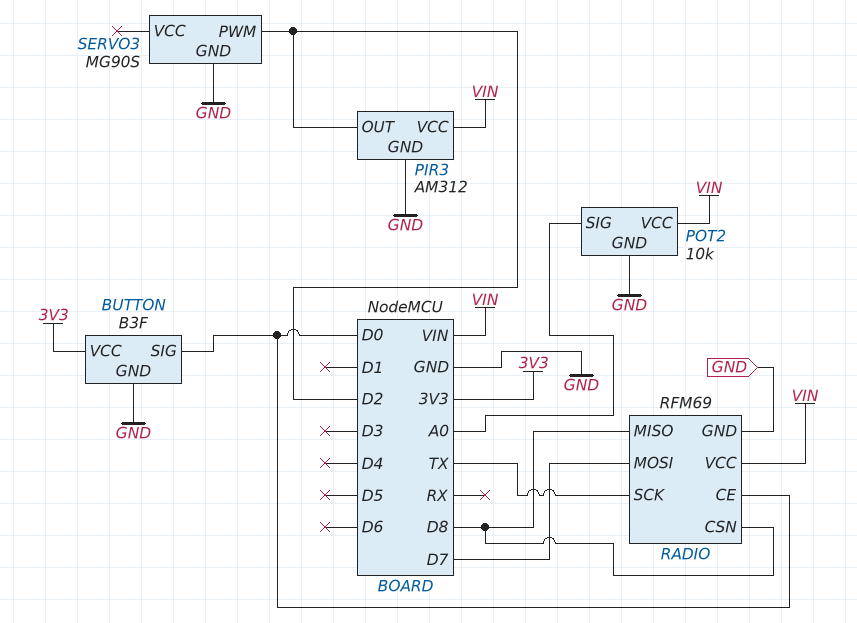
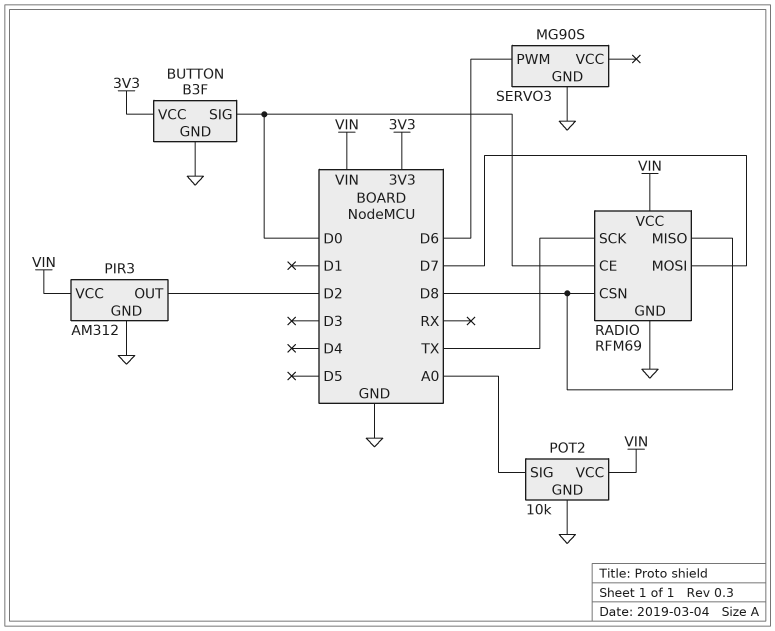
SERVO3 pin PWM: D2 -> D6

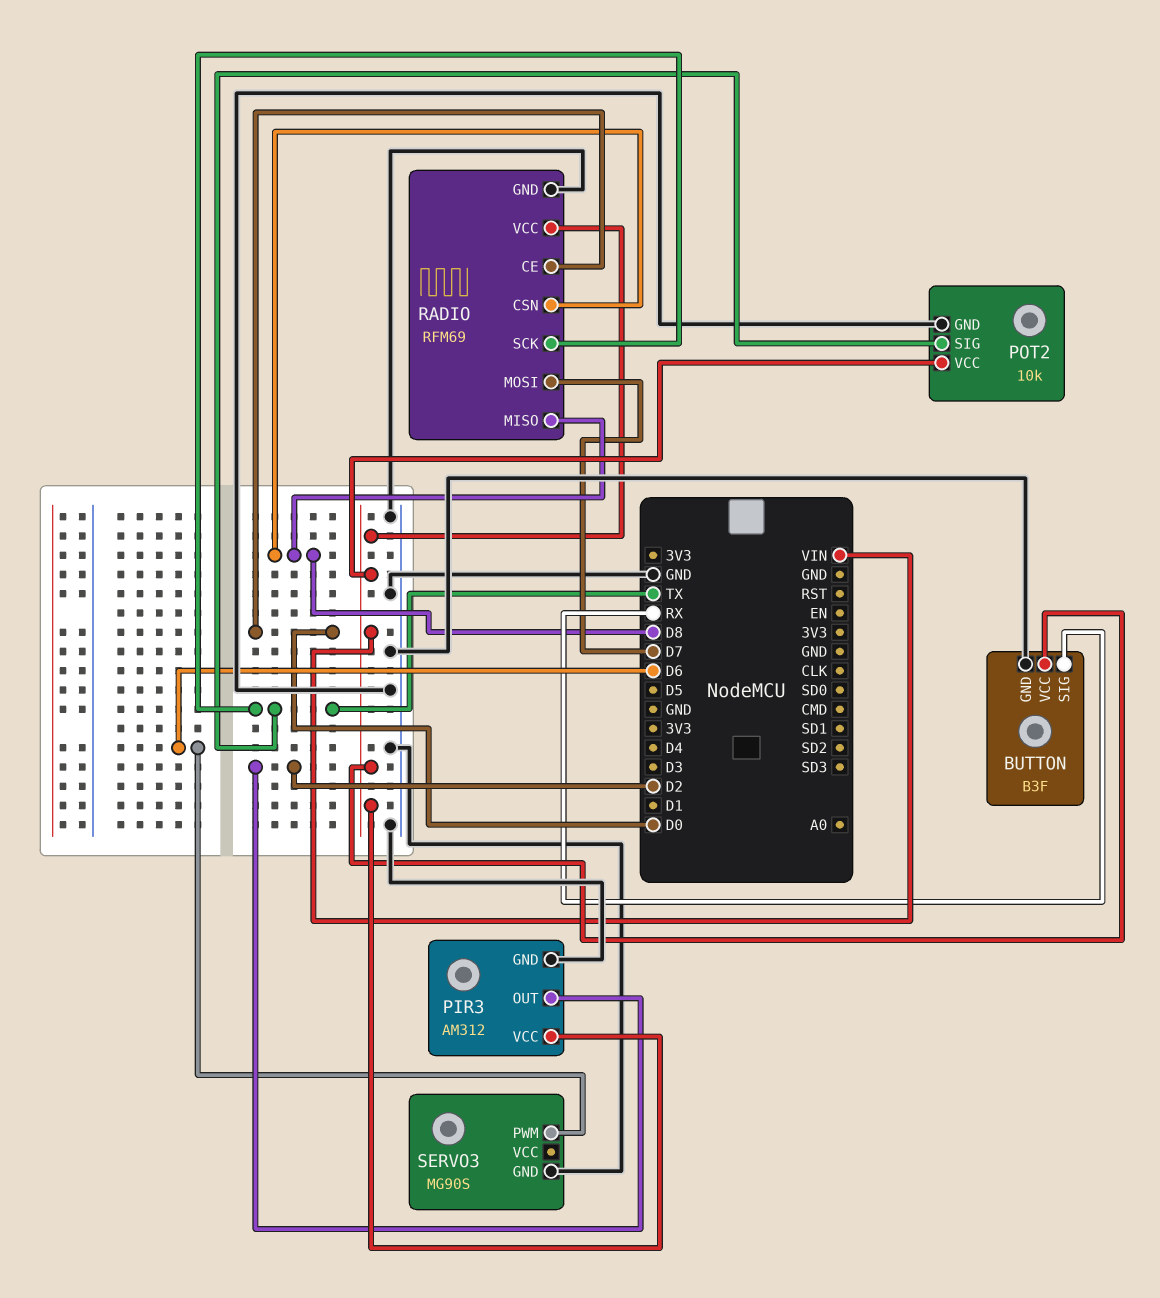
BUTTON pin SIG: D0 -> RX
BUTTON pin VCC: 3V3 -> VIN
POT2 pin SIG: A0 -> TX

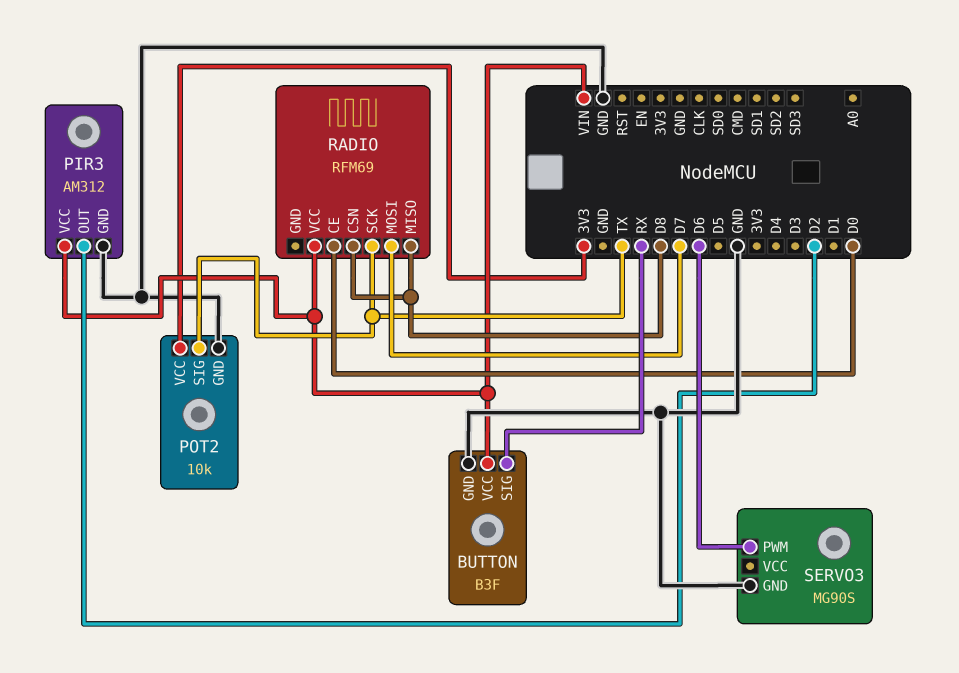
POT2 pin VCC: VIN -> 3V3
RADIO pin GND: GND -> none

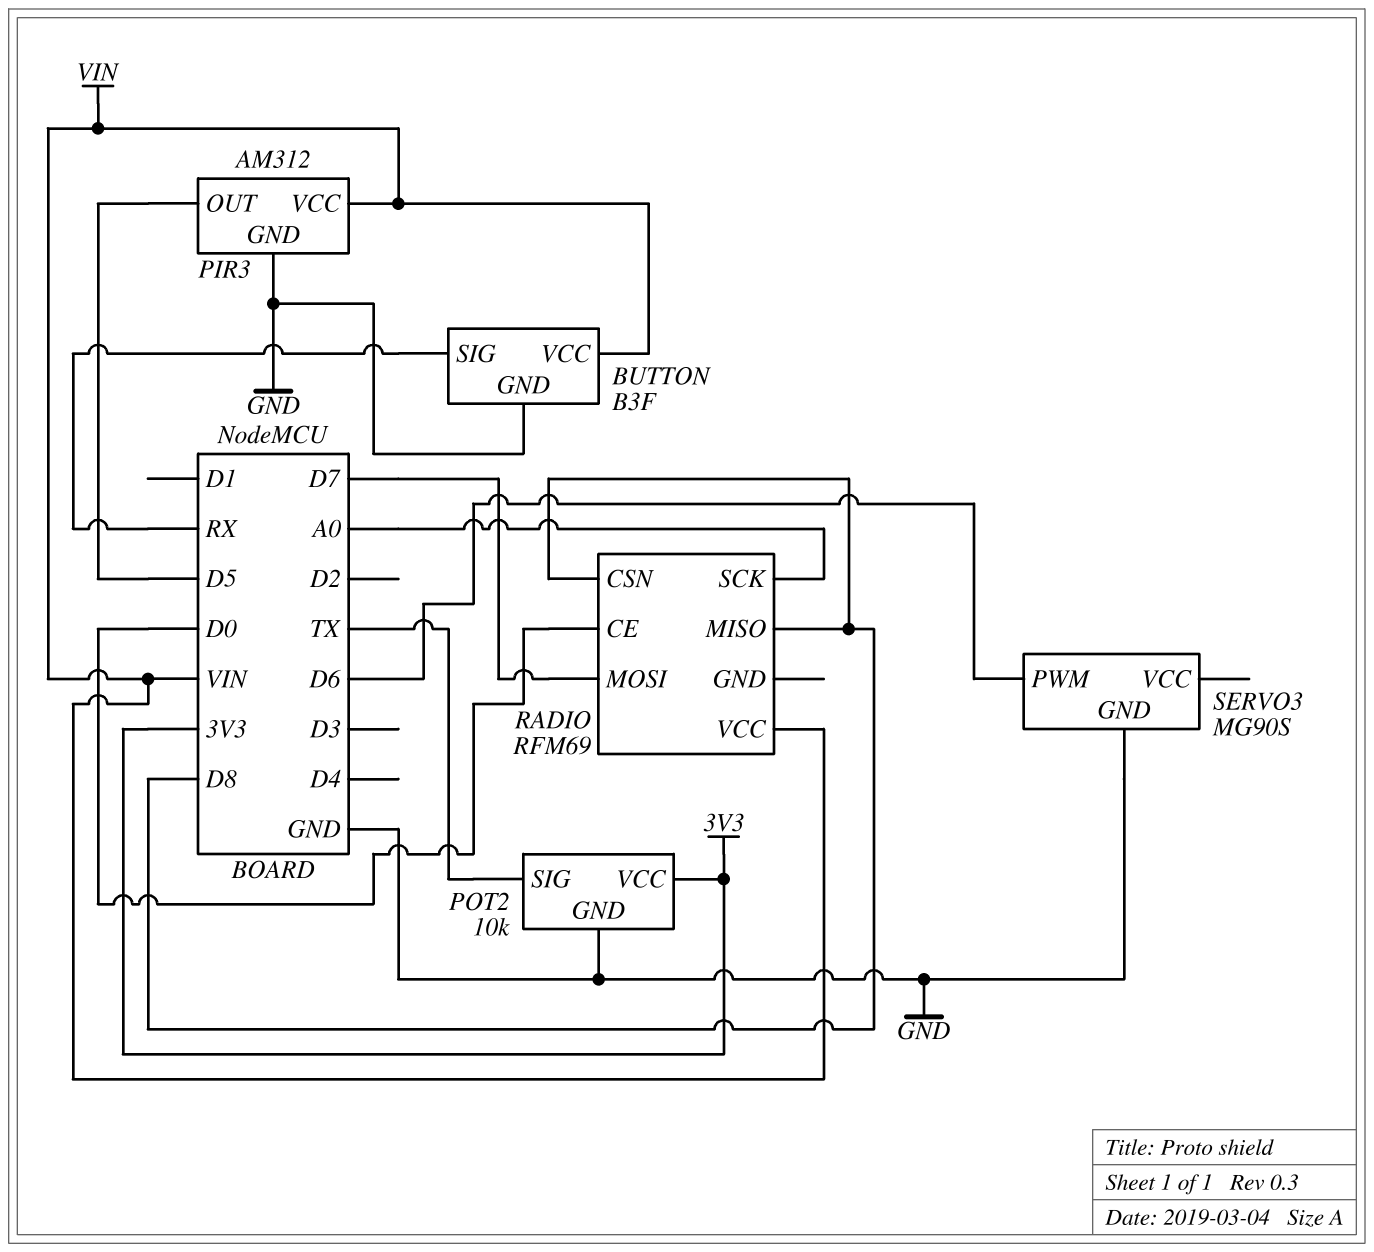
PIR3 pin OUT: D2 -> D5
RADIO pin SCK: TX -> A0

